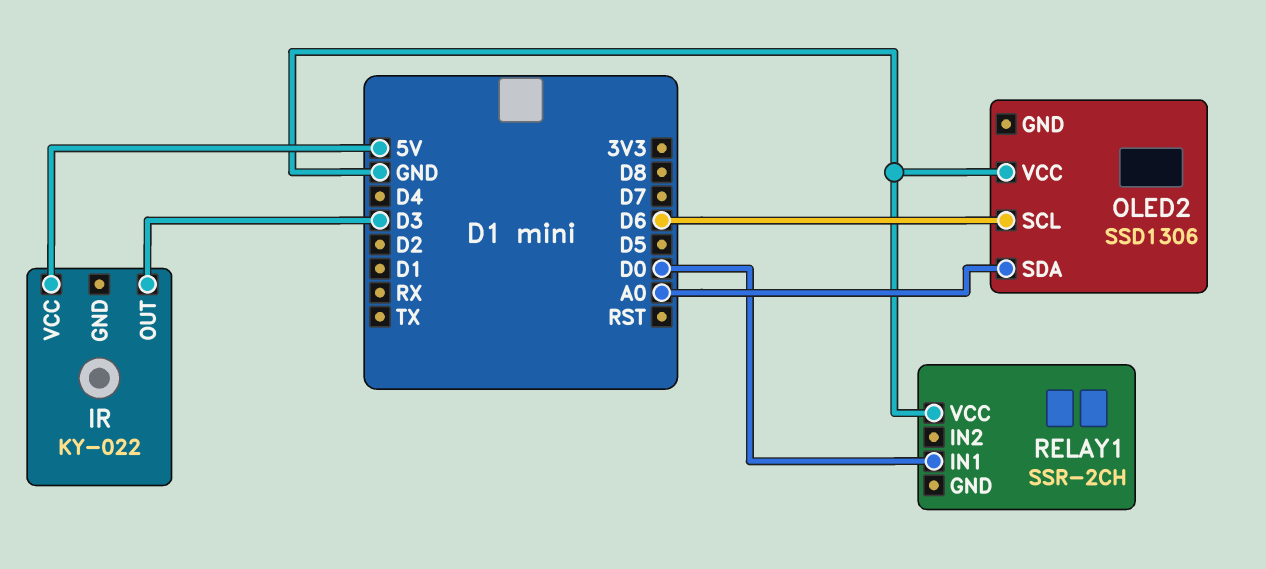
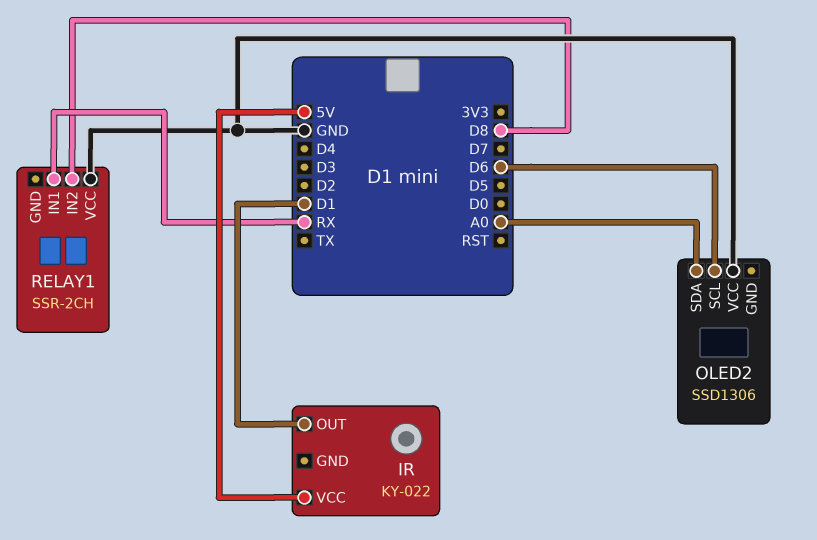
IR pin OUT: D3 -> D1
RELAY1 pin IN1: D0 -> RX
RELAY1 pin IN2: none -> D8

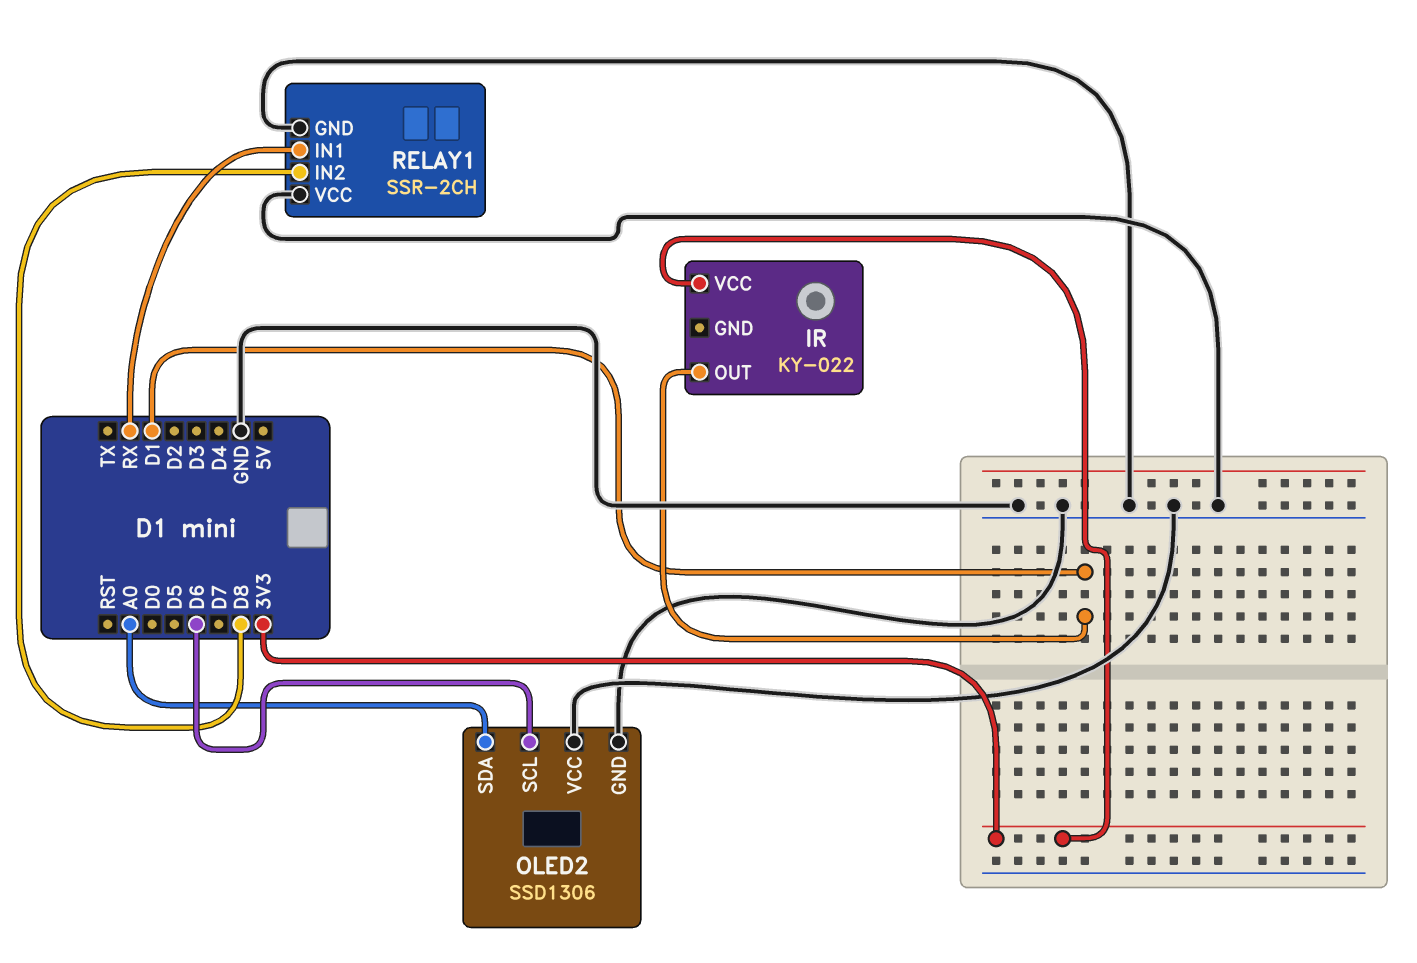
IR pin VCC: 5V -> 3V3
OLED2 pin GND: none -> GND
RELAY1 pin GND: none -> GND

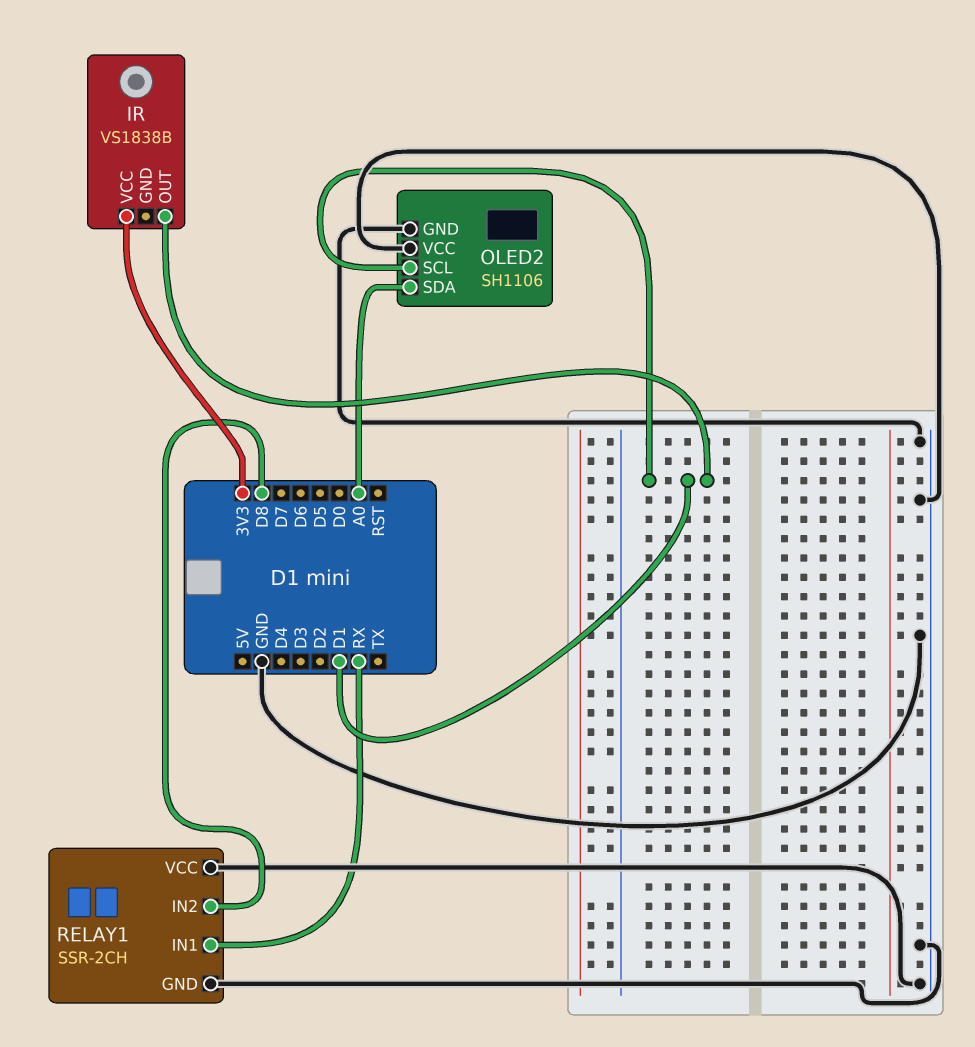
IR: KY-022 -> VS1838B
OLED2: SSD1306 -> SH1106
OLED2 pin SCL: D6 -> D1

